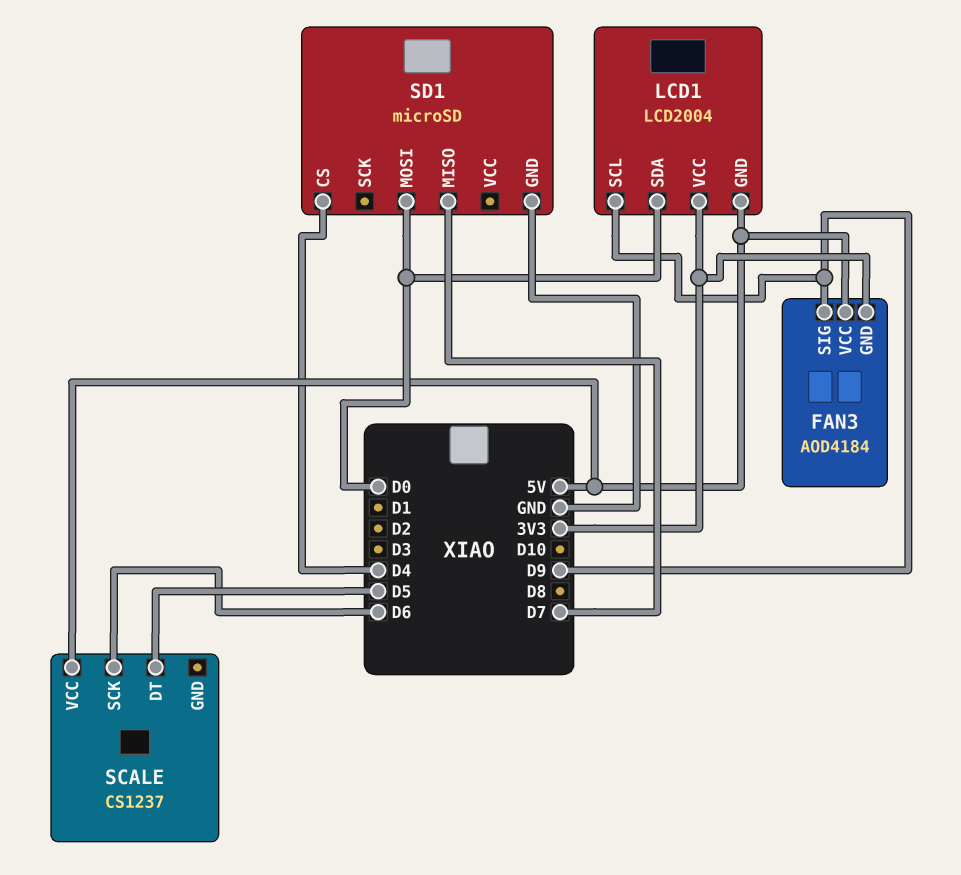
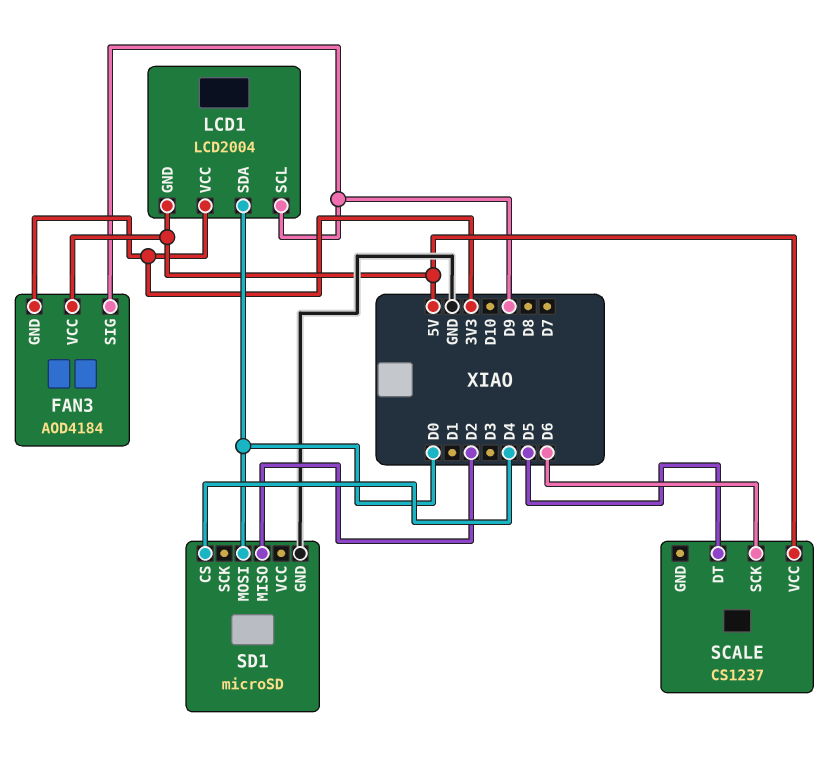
SD1 pin MISO: D7 -> D2

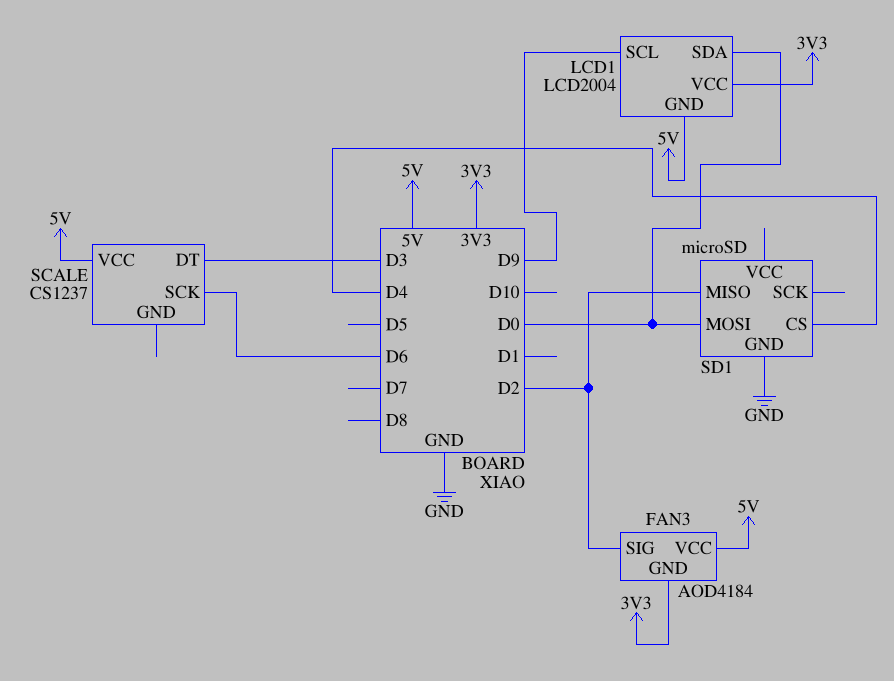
FAN3 pin SIG: D9 -> D2
SCALE pin DT: D5 -> D3

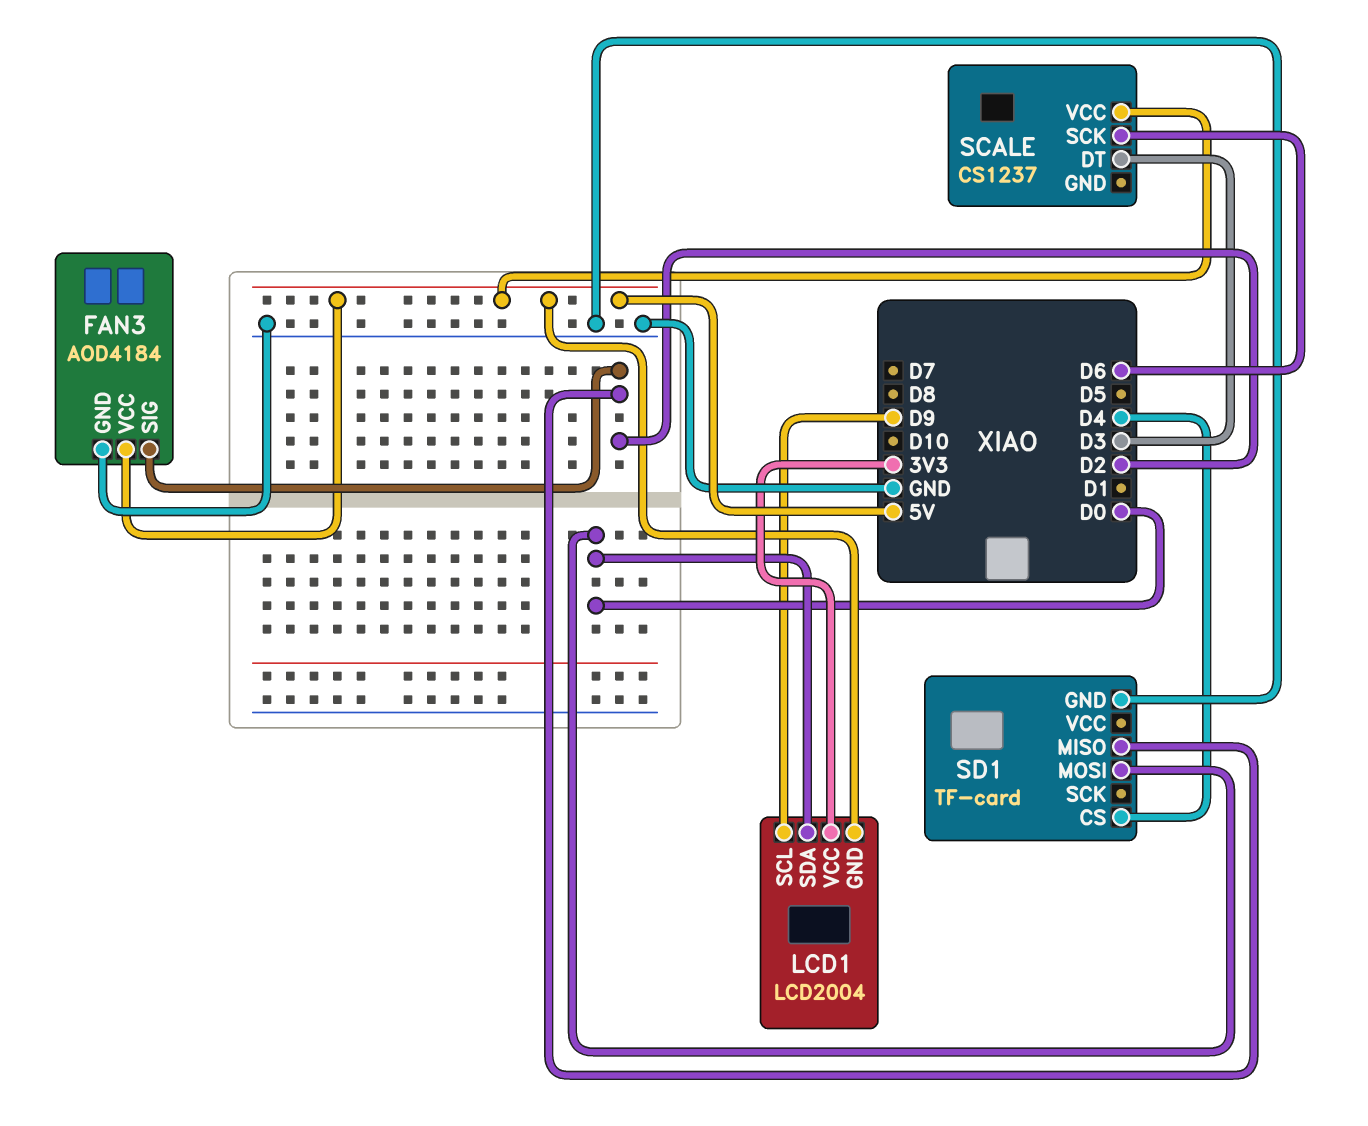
FAN3 pin GND: 3V3 -> GND
SD1: microSD -> TF-card

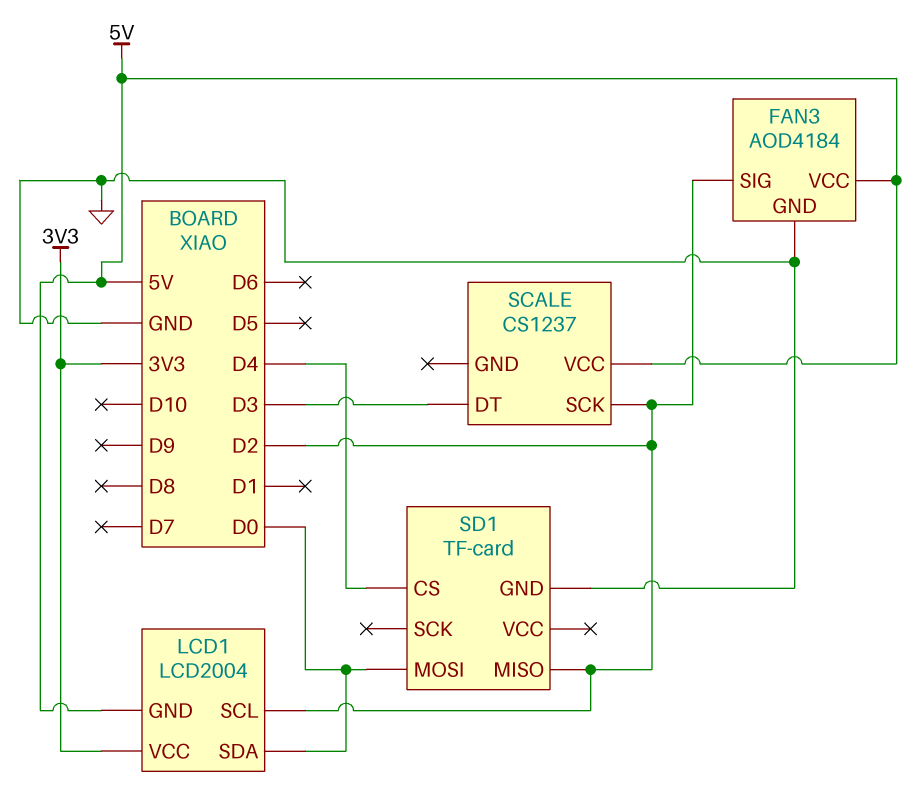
LCD1 pin SCL: D9 -> D2
SCALE pin SCK: D6 -> D2

